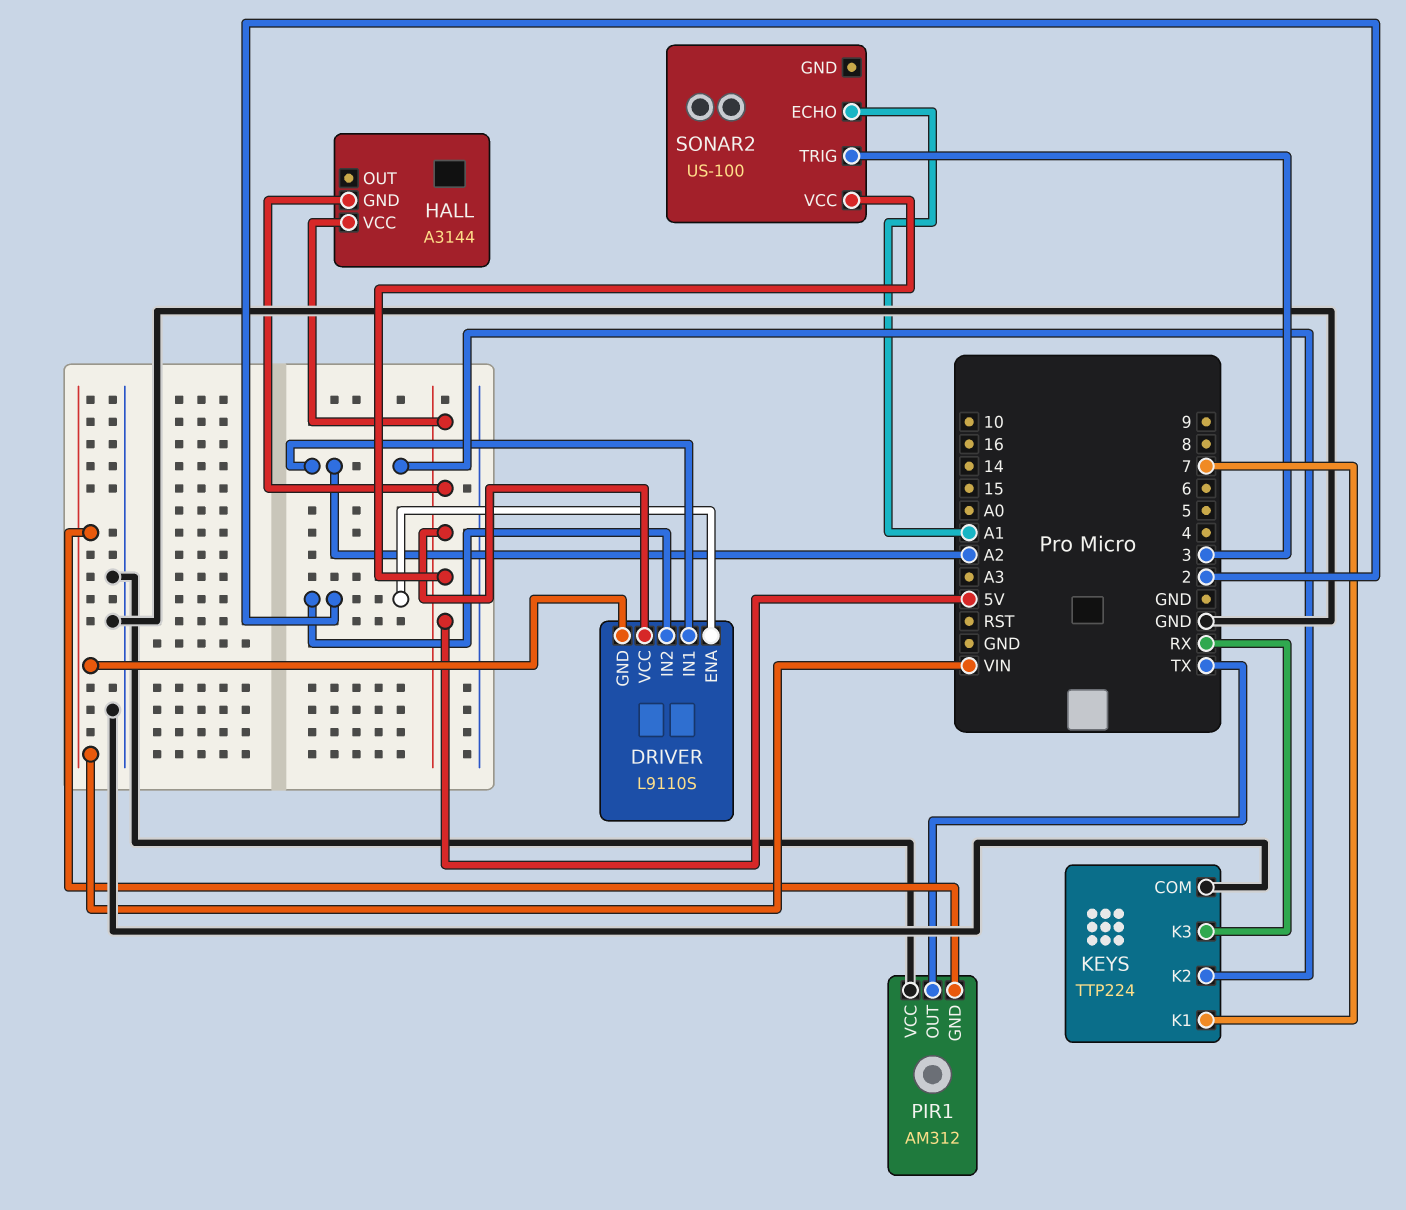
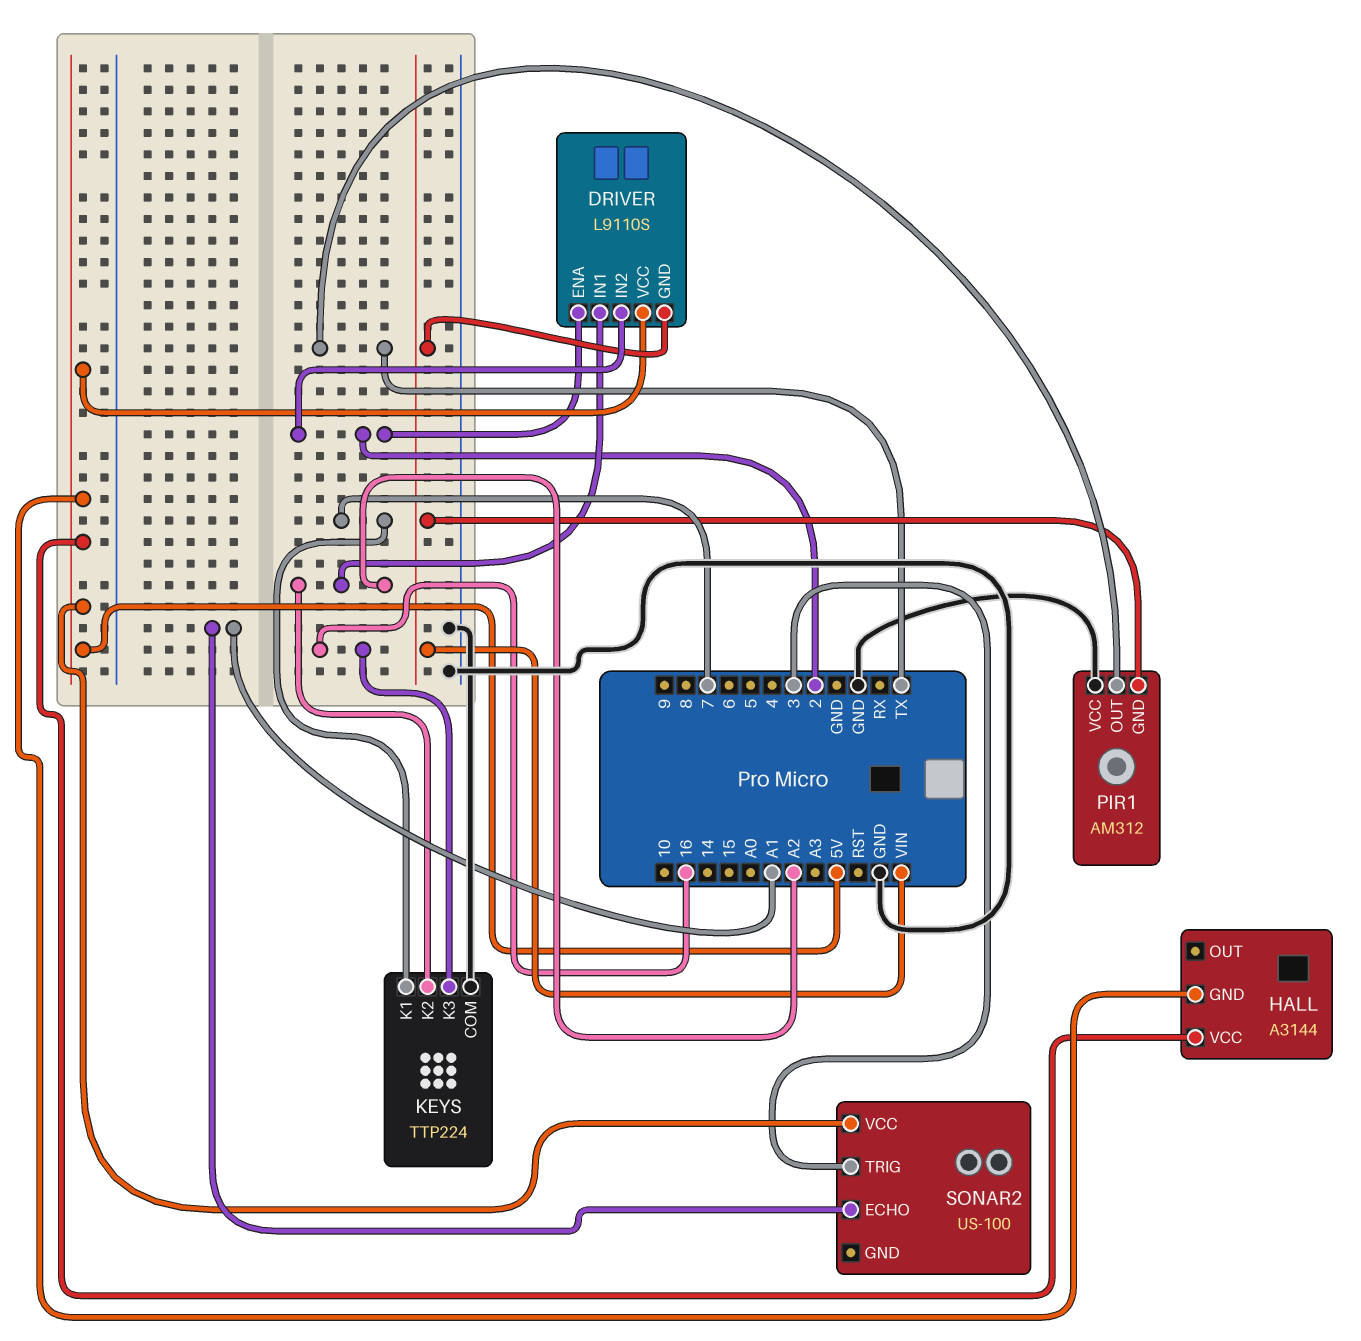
KEYS pin K3: RX -> 16

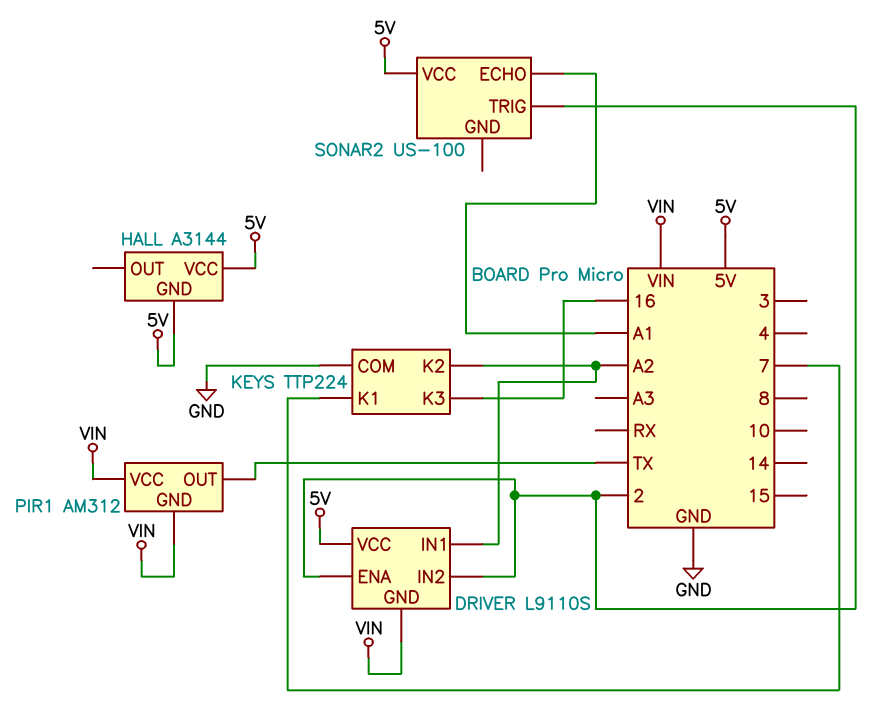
PIR1 pin VCC: GND -> VIN
SONAR2 pin TRIG: 3 -> 2

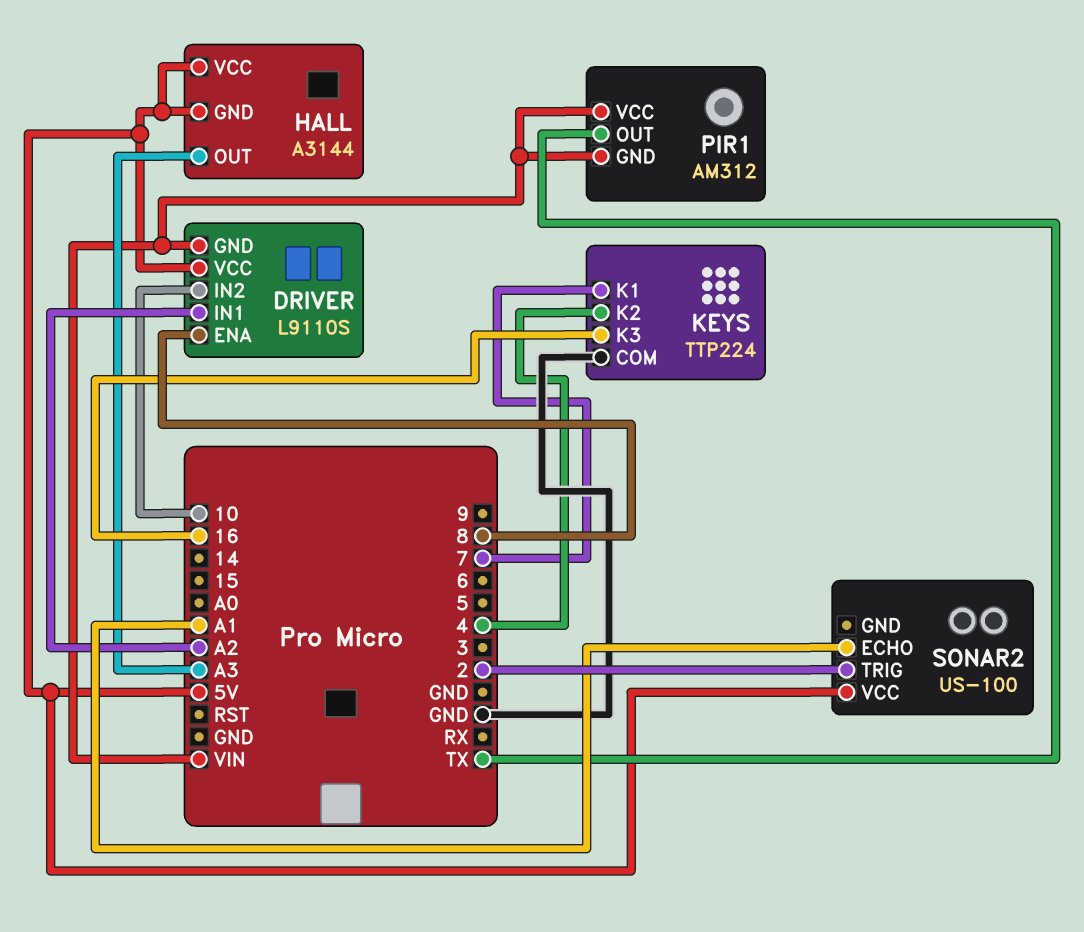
DRIVER pin ENA: 2 -> 8
DRIVER pin IN2: 2 -> 10
HALL pin OUT: none -> A3
KEYS pin K2: A2 -> 4

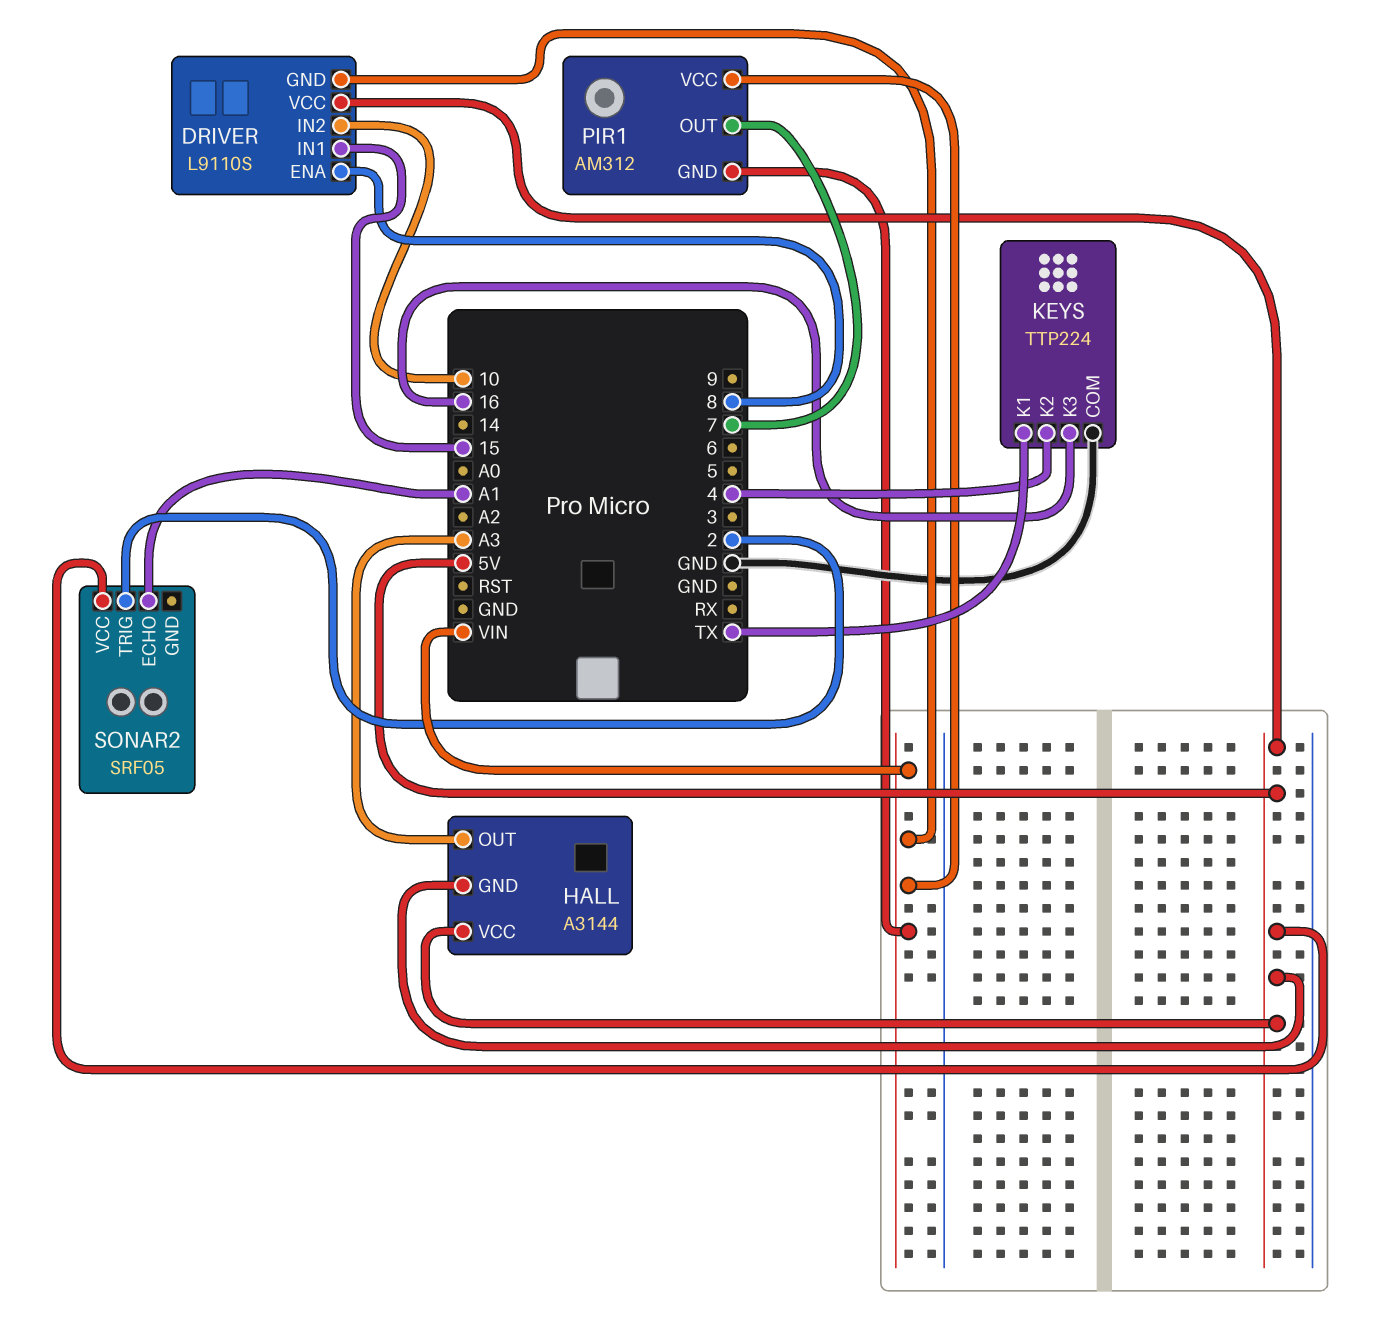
DRIVER pin IN1: A2 -> 15
KEYS pin K1: 7 -> TX
PIR1 pin OUT: TX -> 7
SONAR2: US-100 -> SRF05

